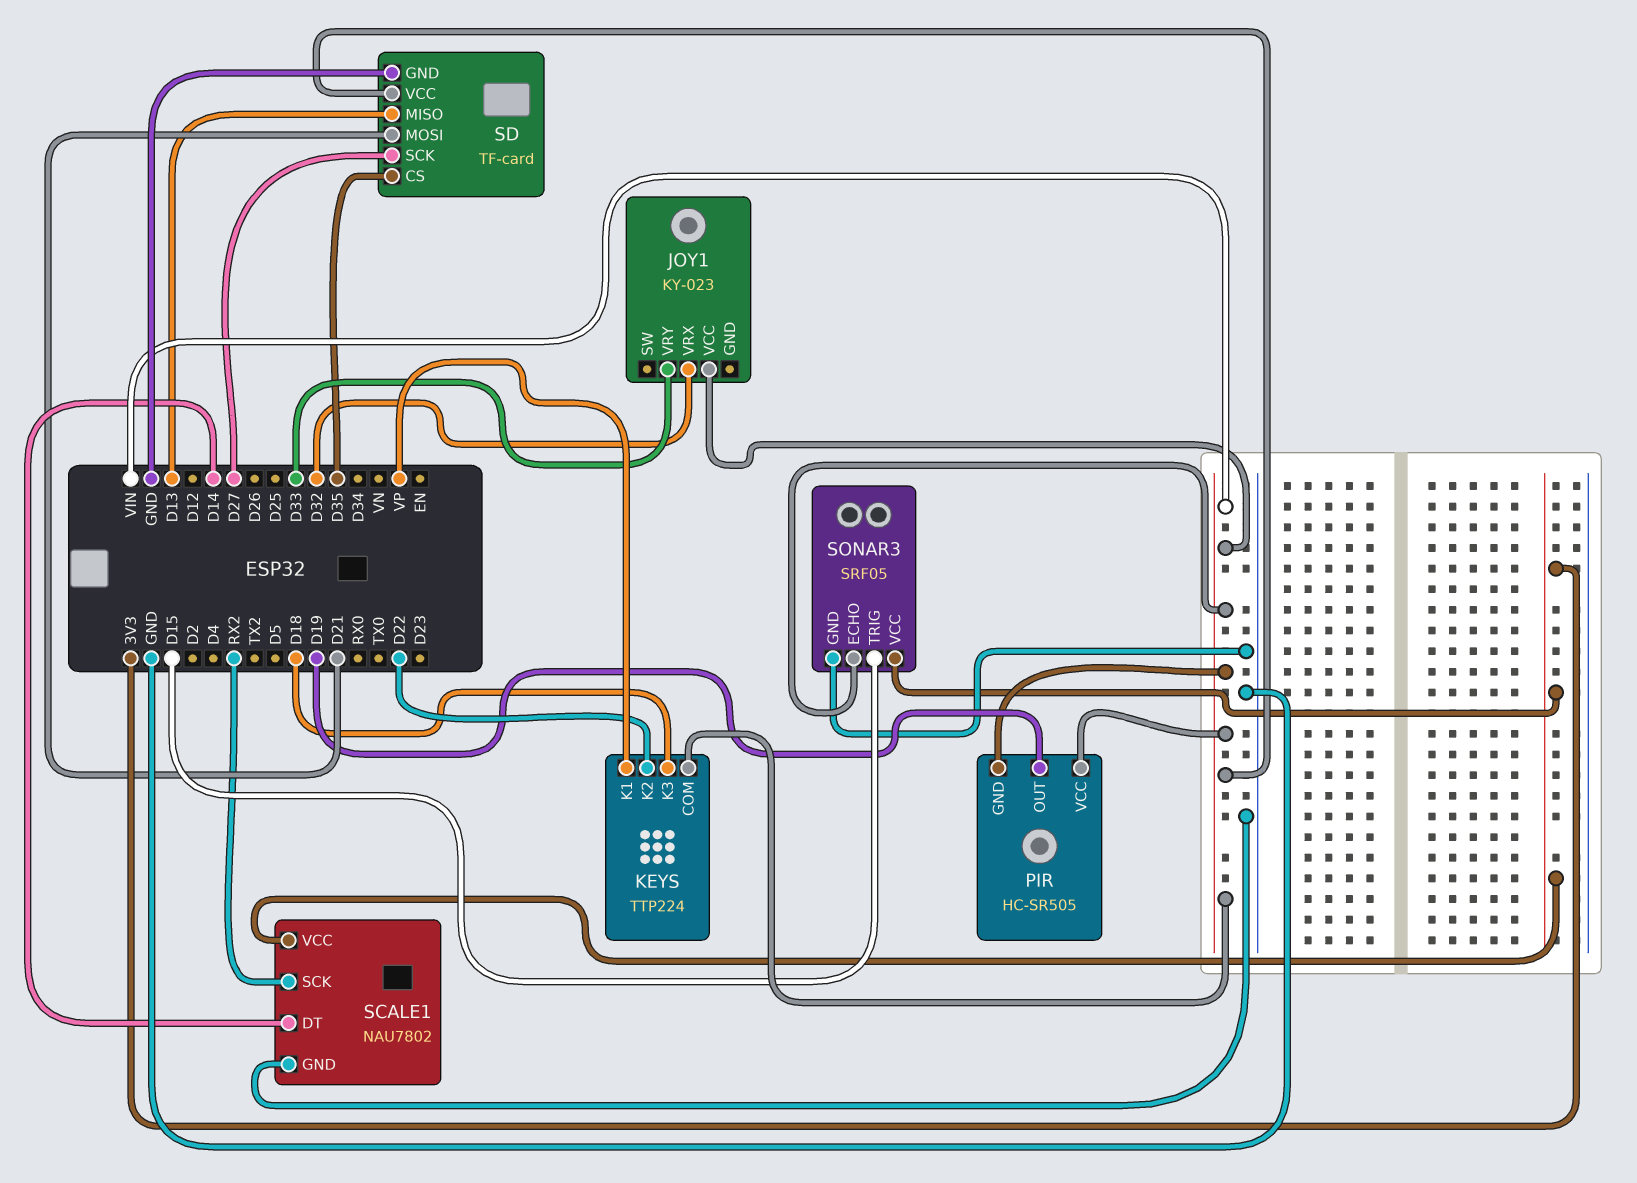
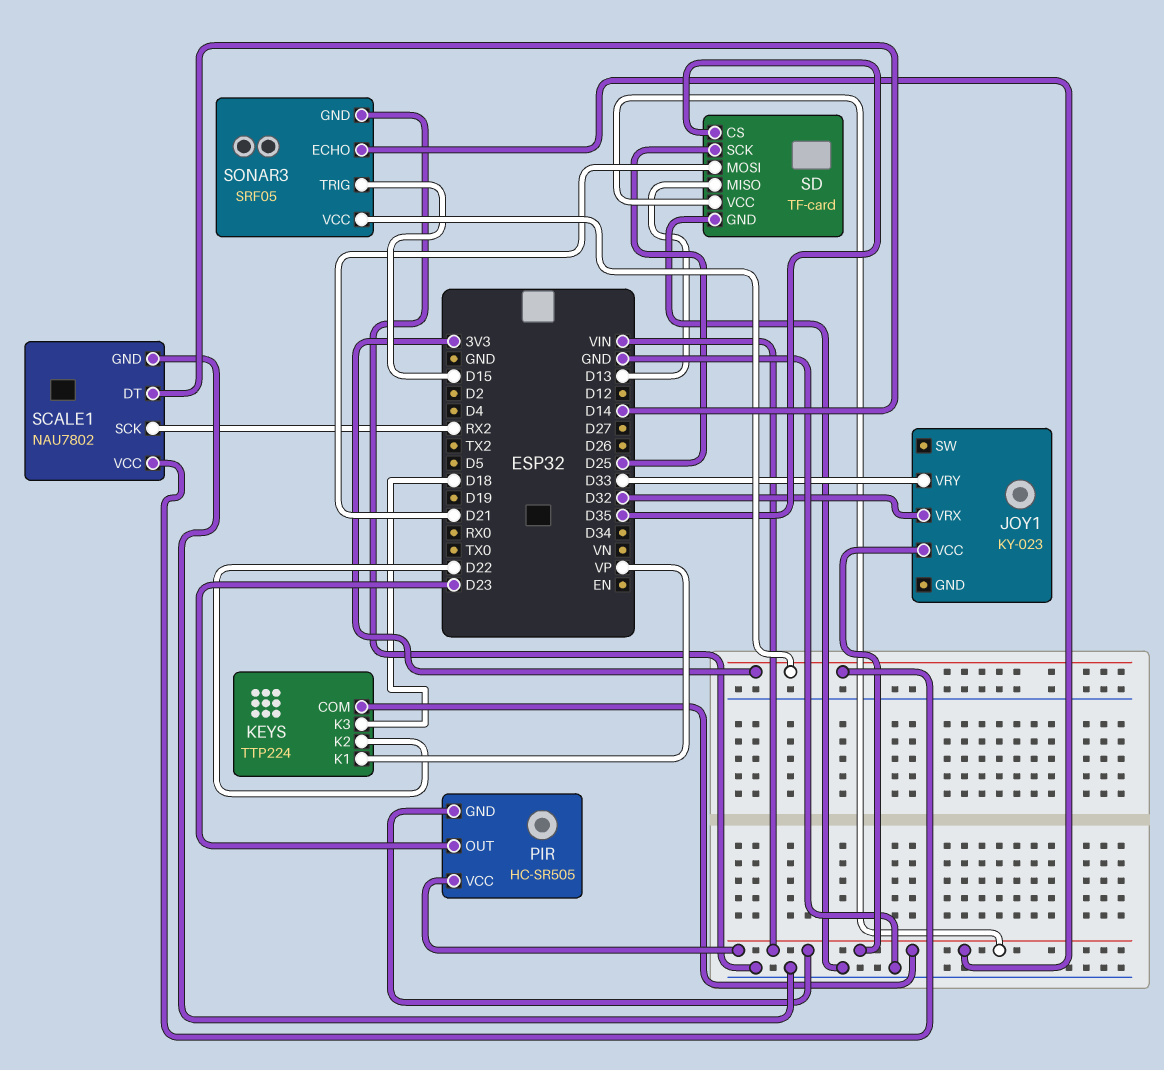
PIR pin OUT: D19 -> D23
SD pin SCK: D27 -> D25

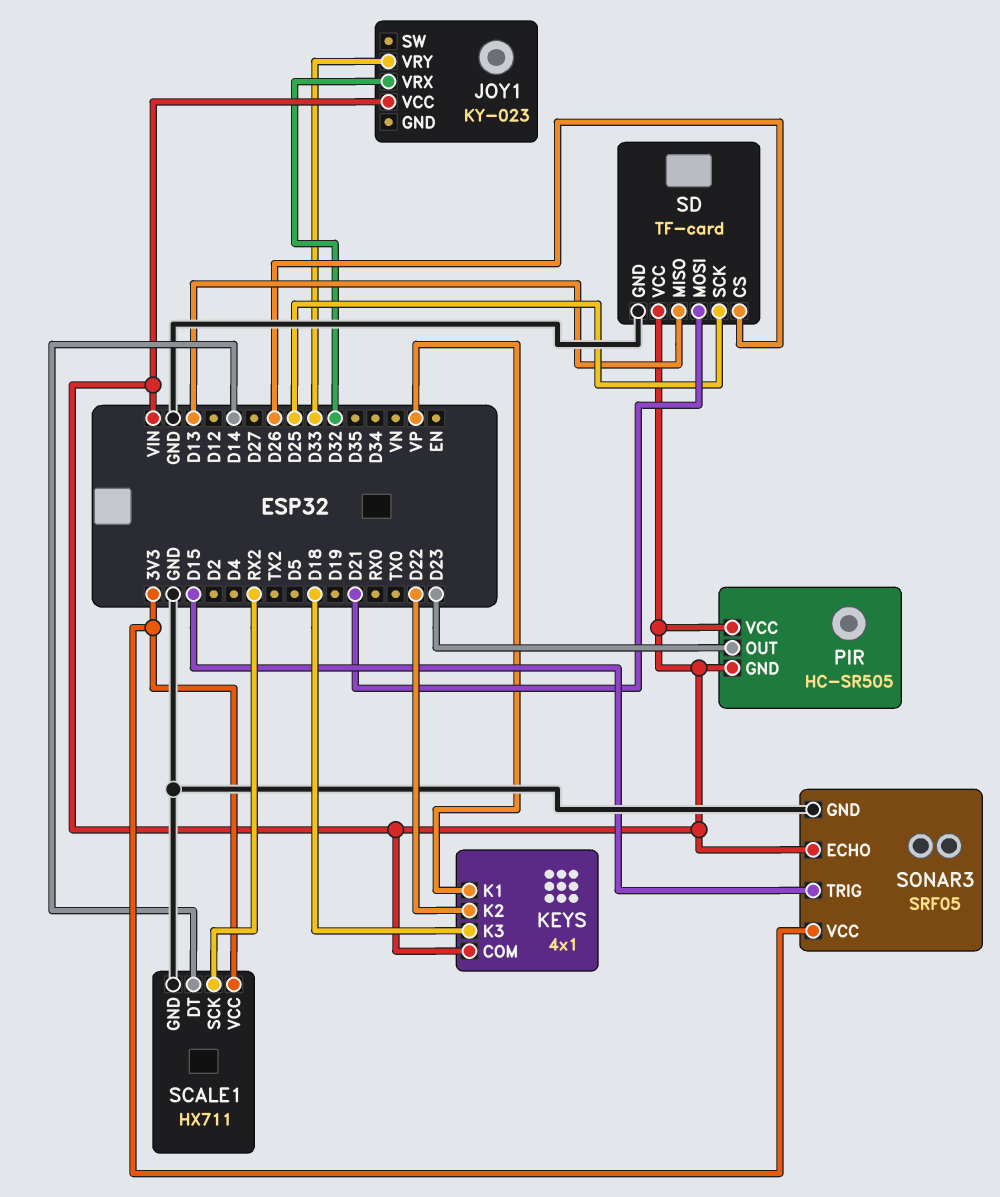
KEYS: TTP224 -> 4x1
SCALE1: NAU7802 -> HX711
SD pin CS: D35 -> D26

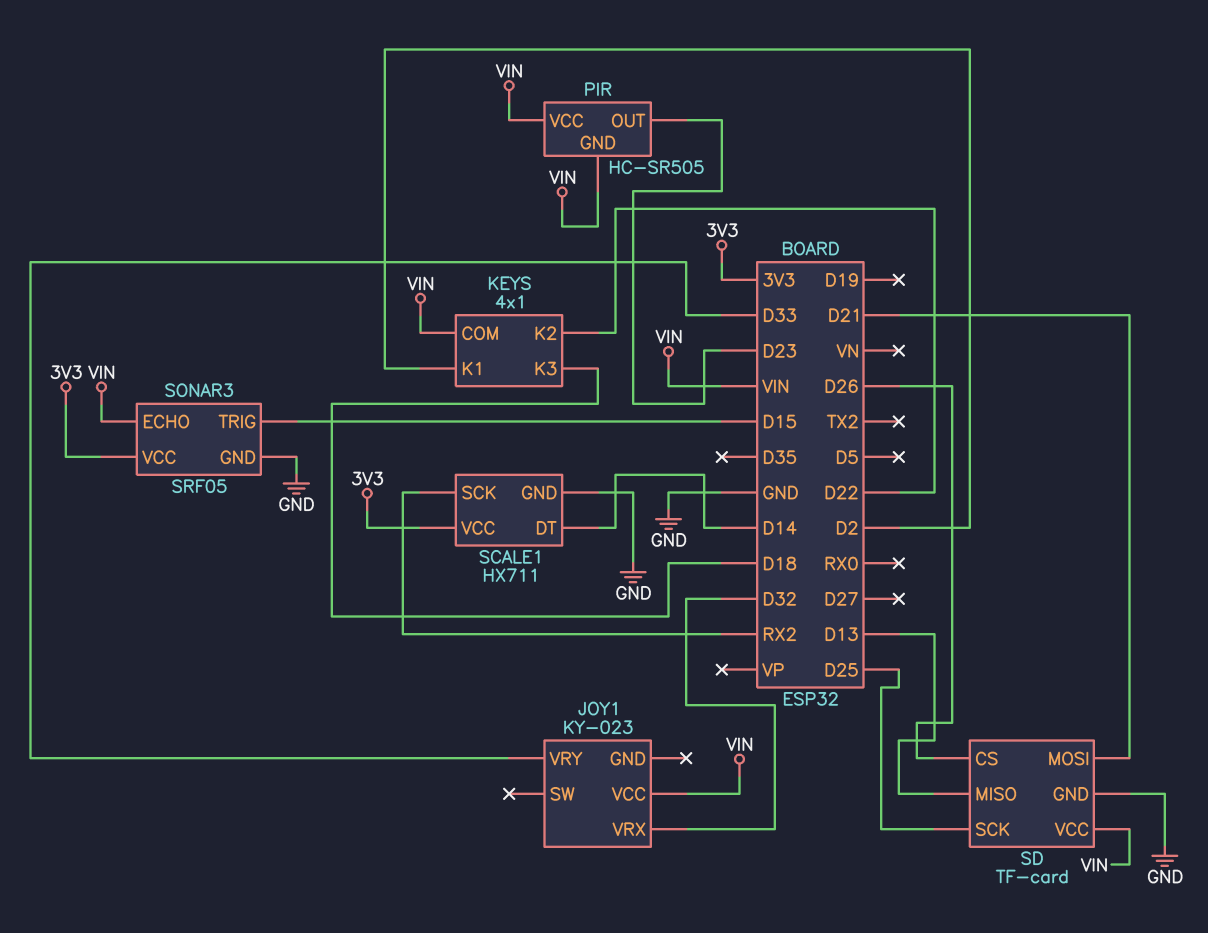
KEYS pin K1: VP -> D2

